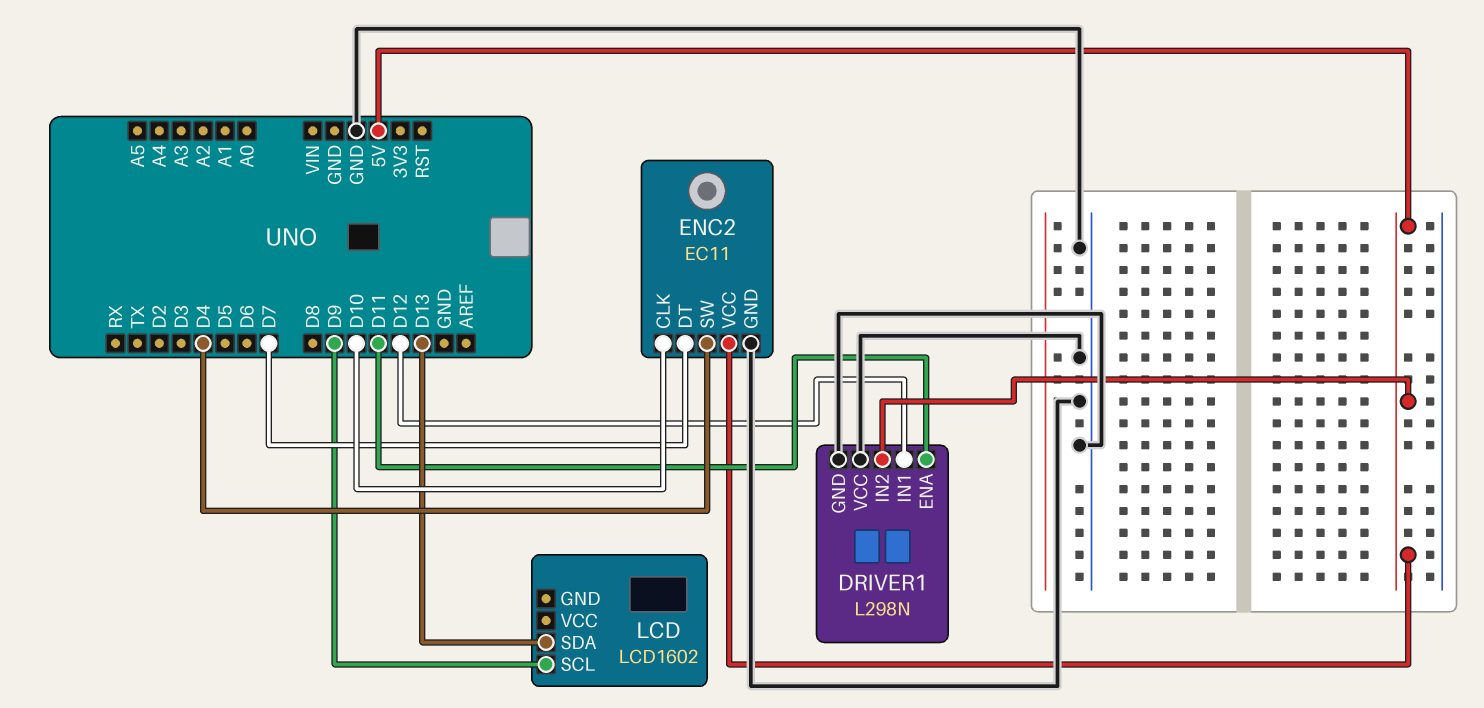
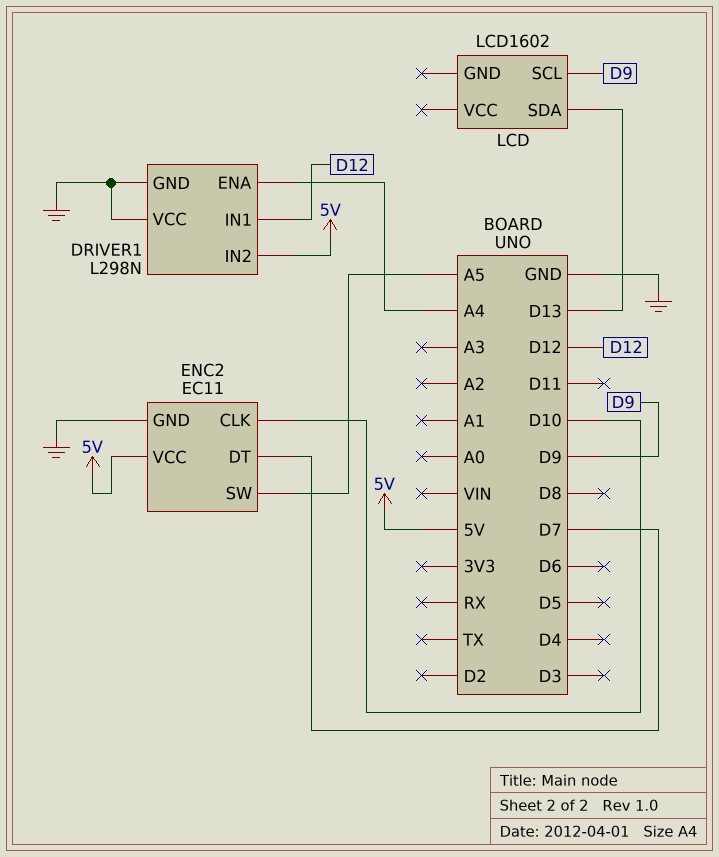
DRIVER1 pin ENA: D11 -> A4
ENC2 pin SW: D4 -> A5

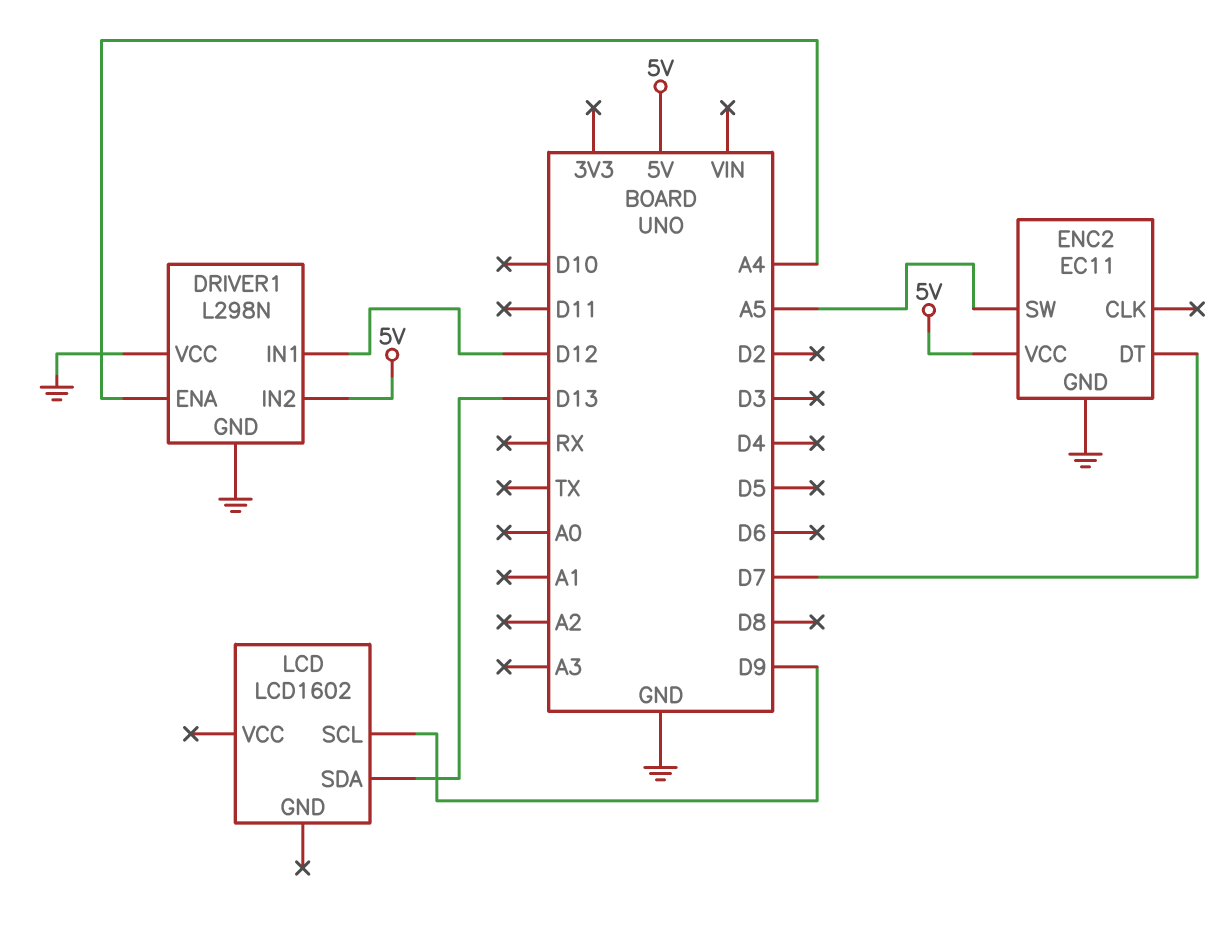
ENC2 pin CLK: D10 -> none

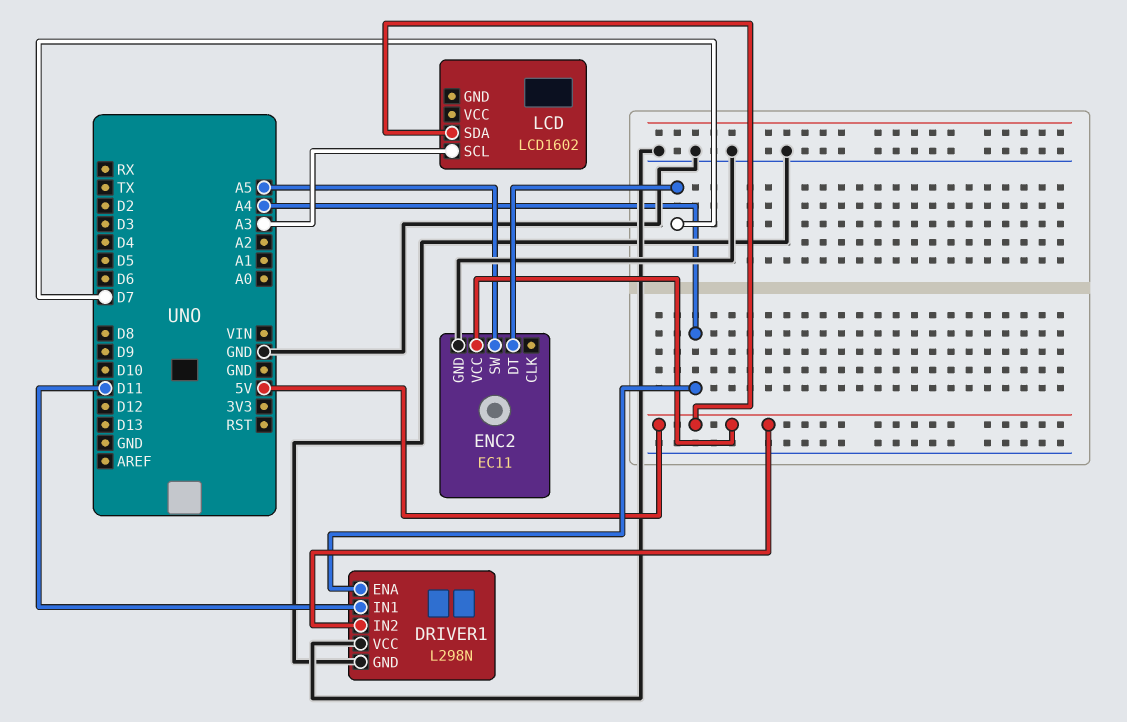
DRIVER1 pin IN1: D12 -> D11
LCD pin SCL: D9 -> A3
LCD pin SDA: D13 -> 5V

